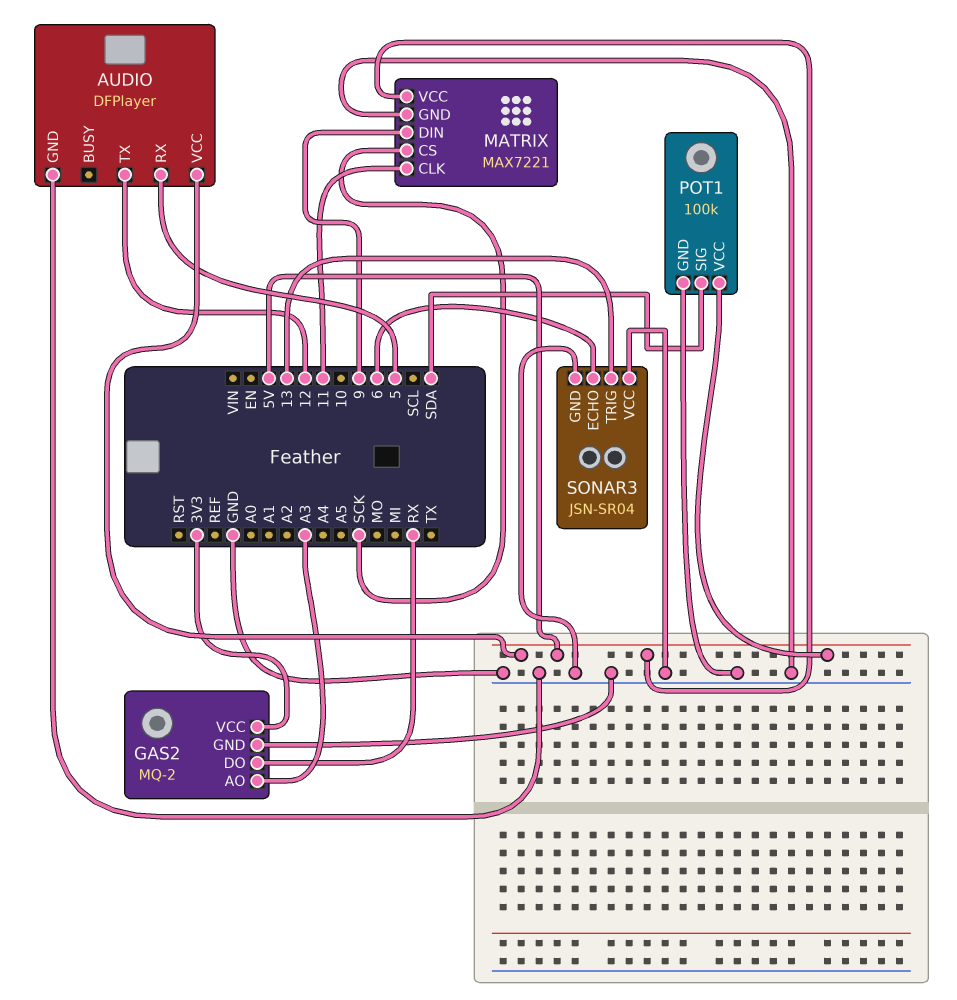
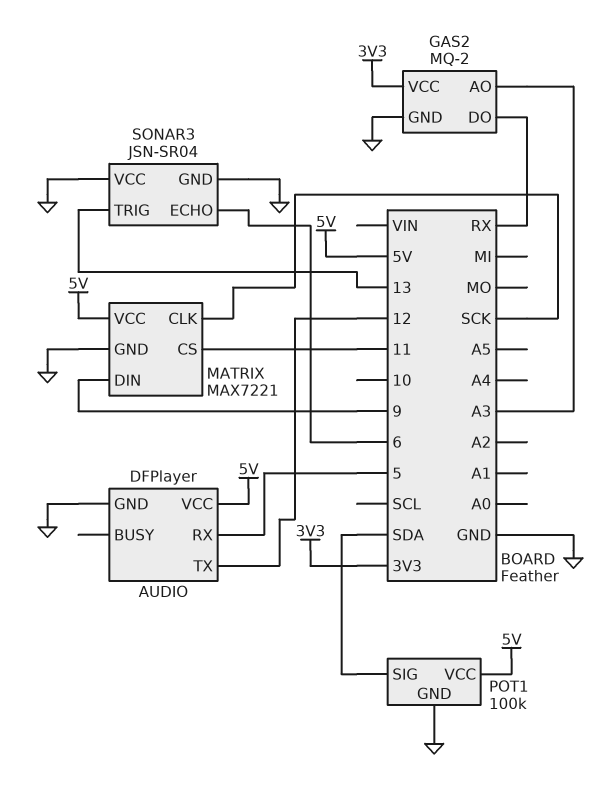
MATRIX pin CLK: 11 -> SCK
MATRIX pin CS: SCK -> 11

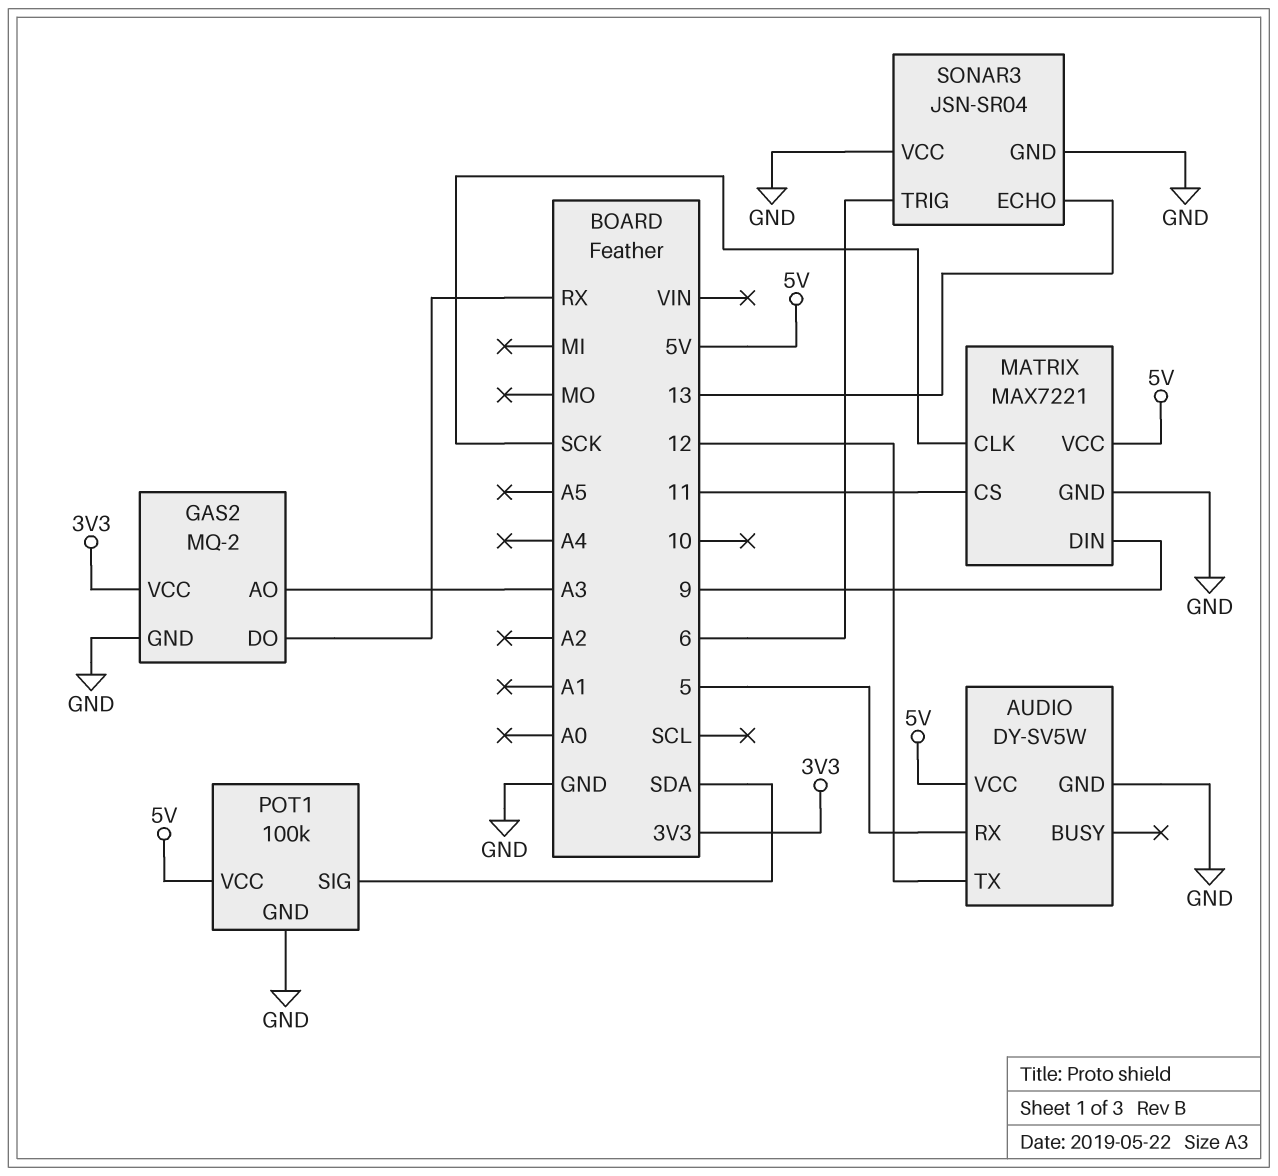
AUDIO: DFPlayer -> DY-SV5W
SONAR3 pin ECHO: 6 -> 13
SONAR3 pin TRIG: 13 -> 6

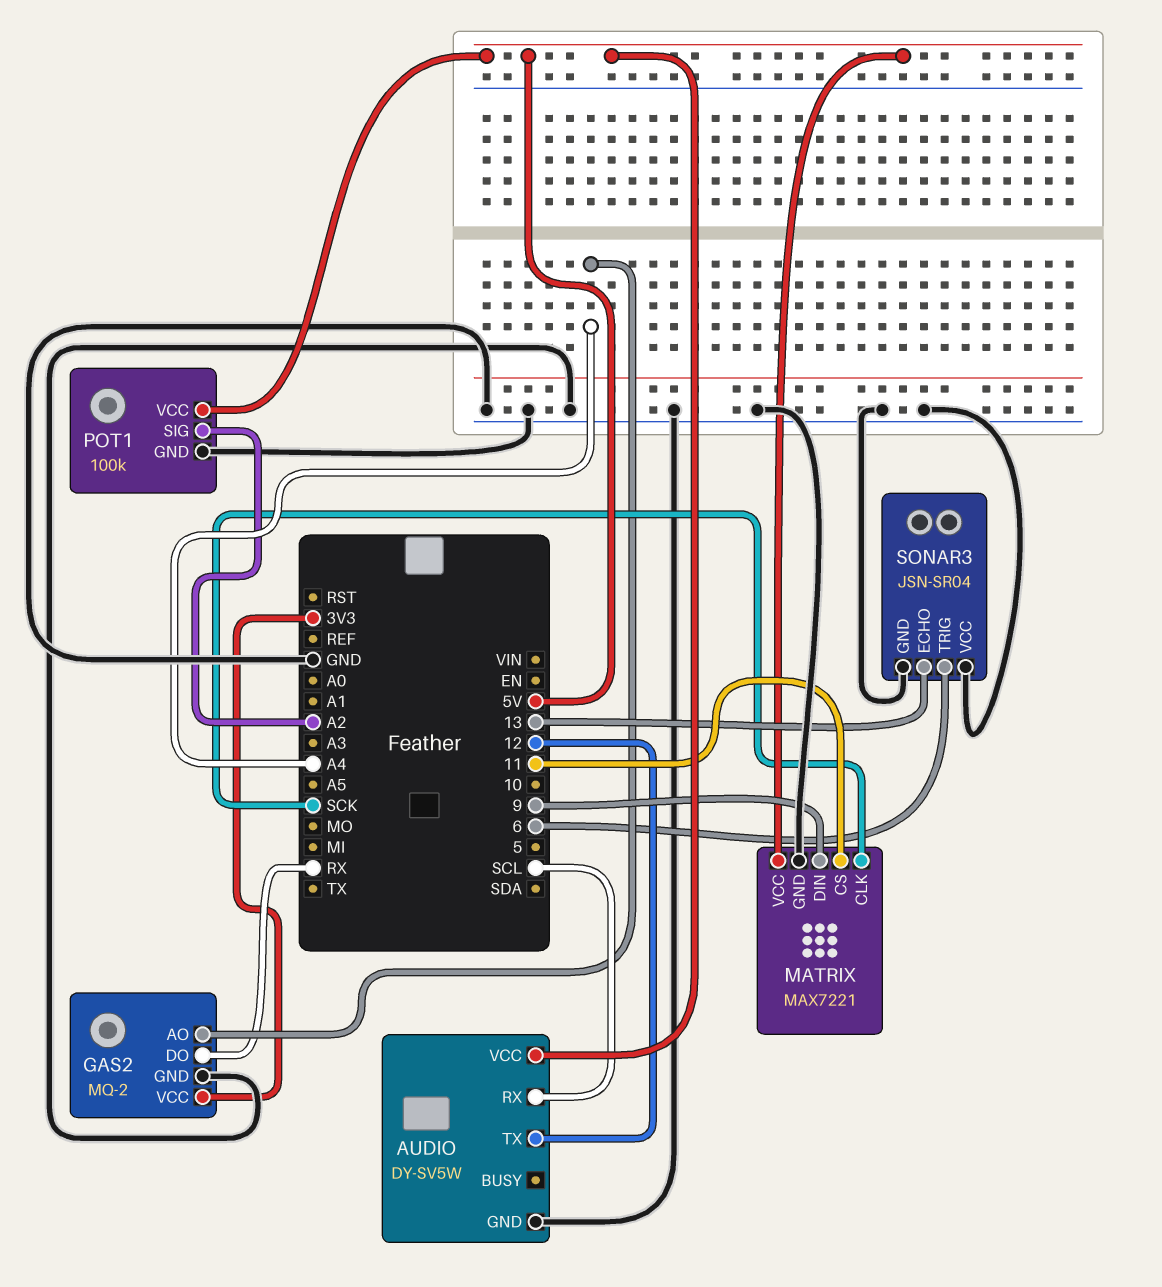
AUDIO pin RX: 5 -> SCL
GAS2 pin AO: A3 -> A4
POT1 pin SIG: SDA -> A2

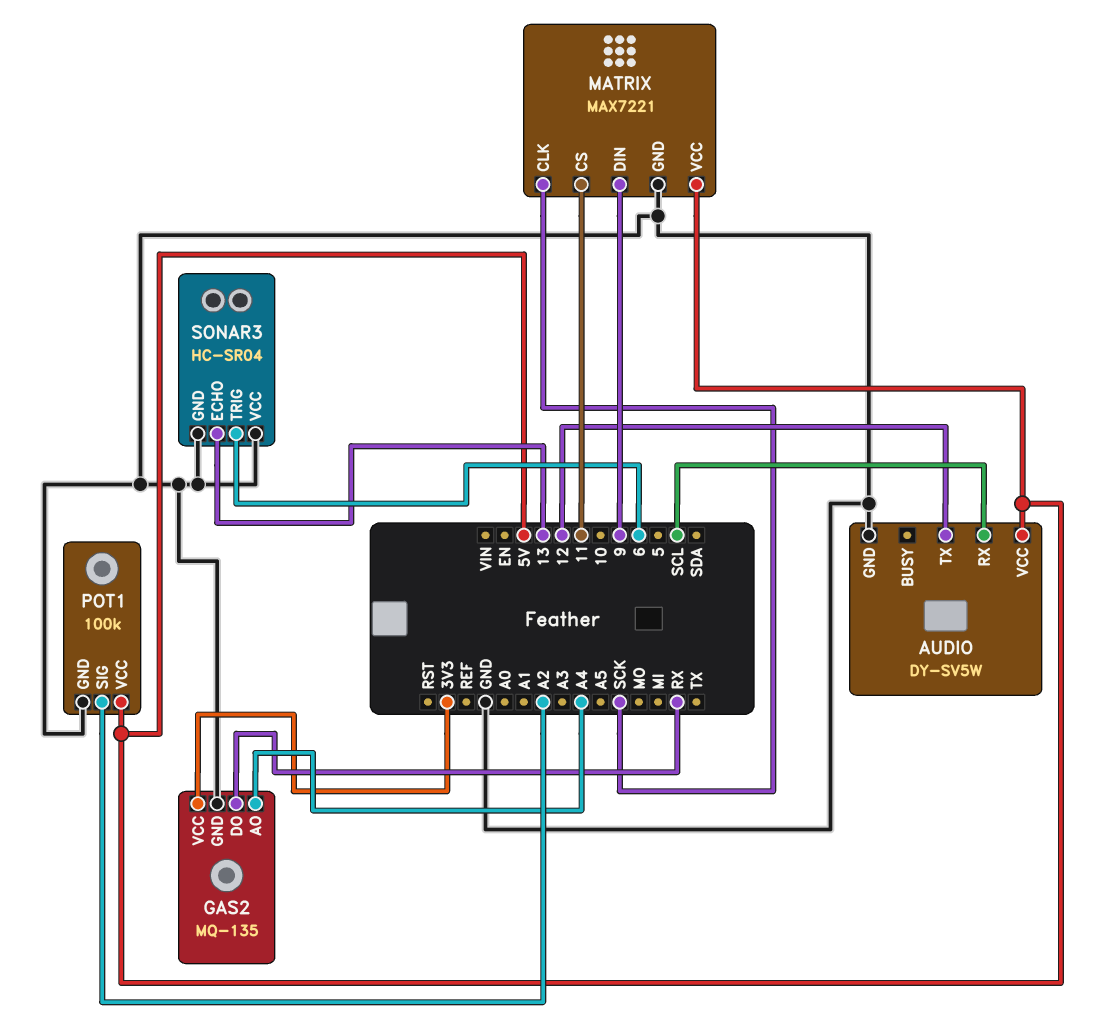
GAS2: MQ-2 -> MQ-135
SONAR3: JSN-SR04 -> HC-SR04

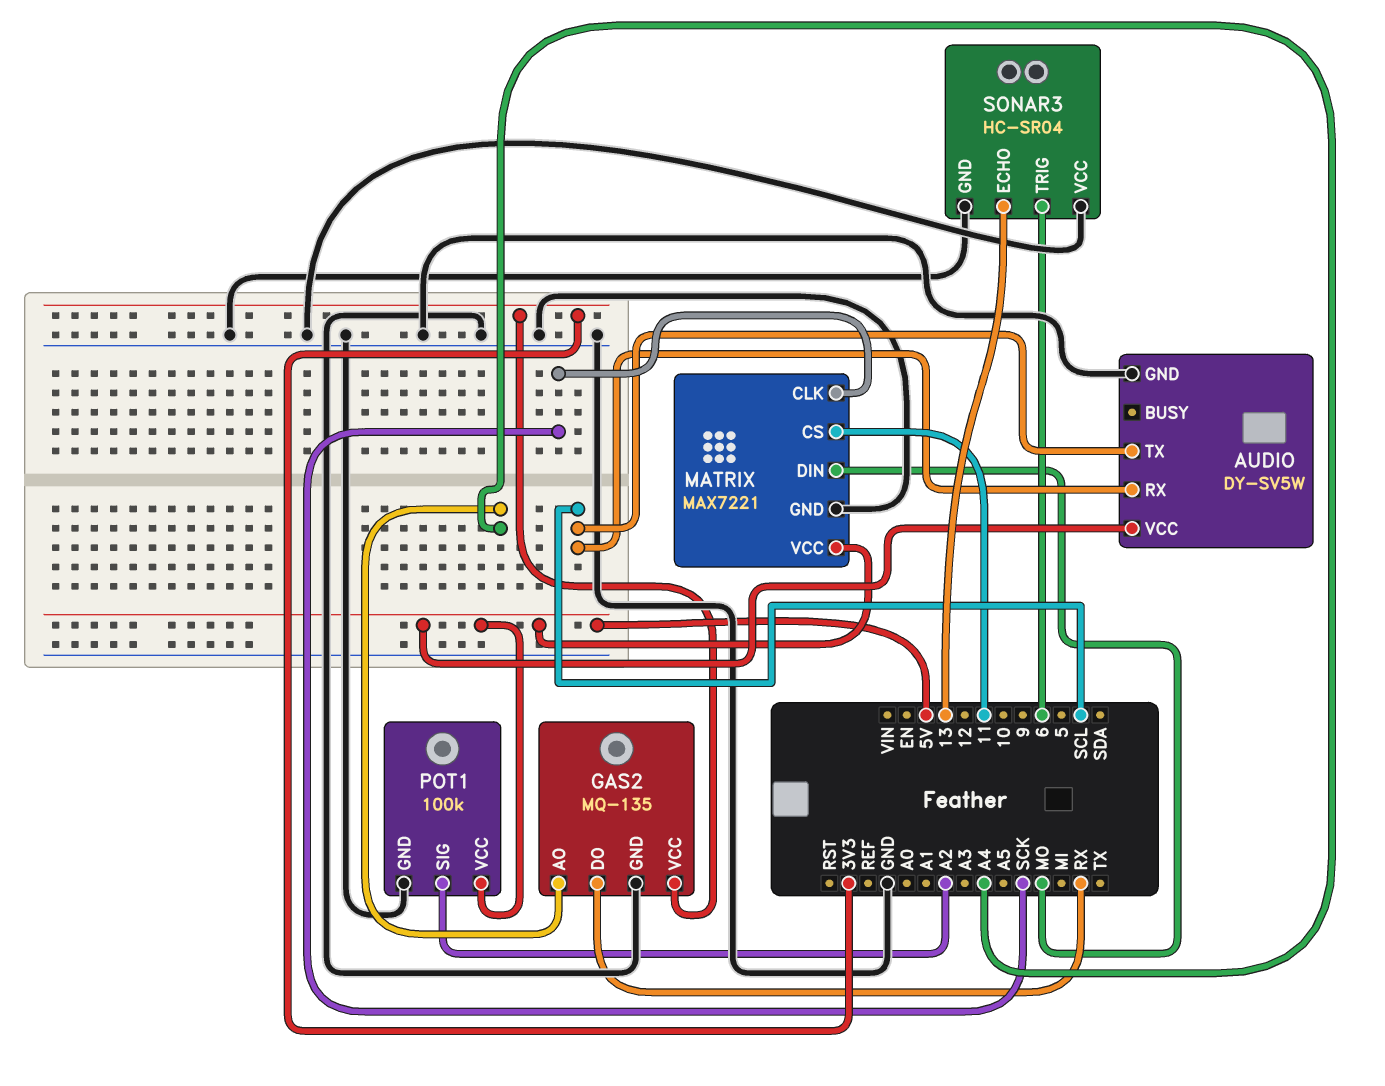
AUDIO pin TX: 12 -> SCL
MATRIX pin DIN: 9 -> MO

